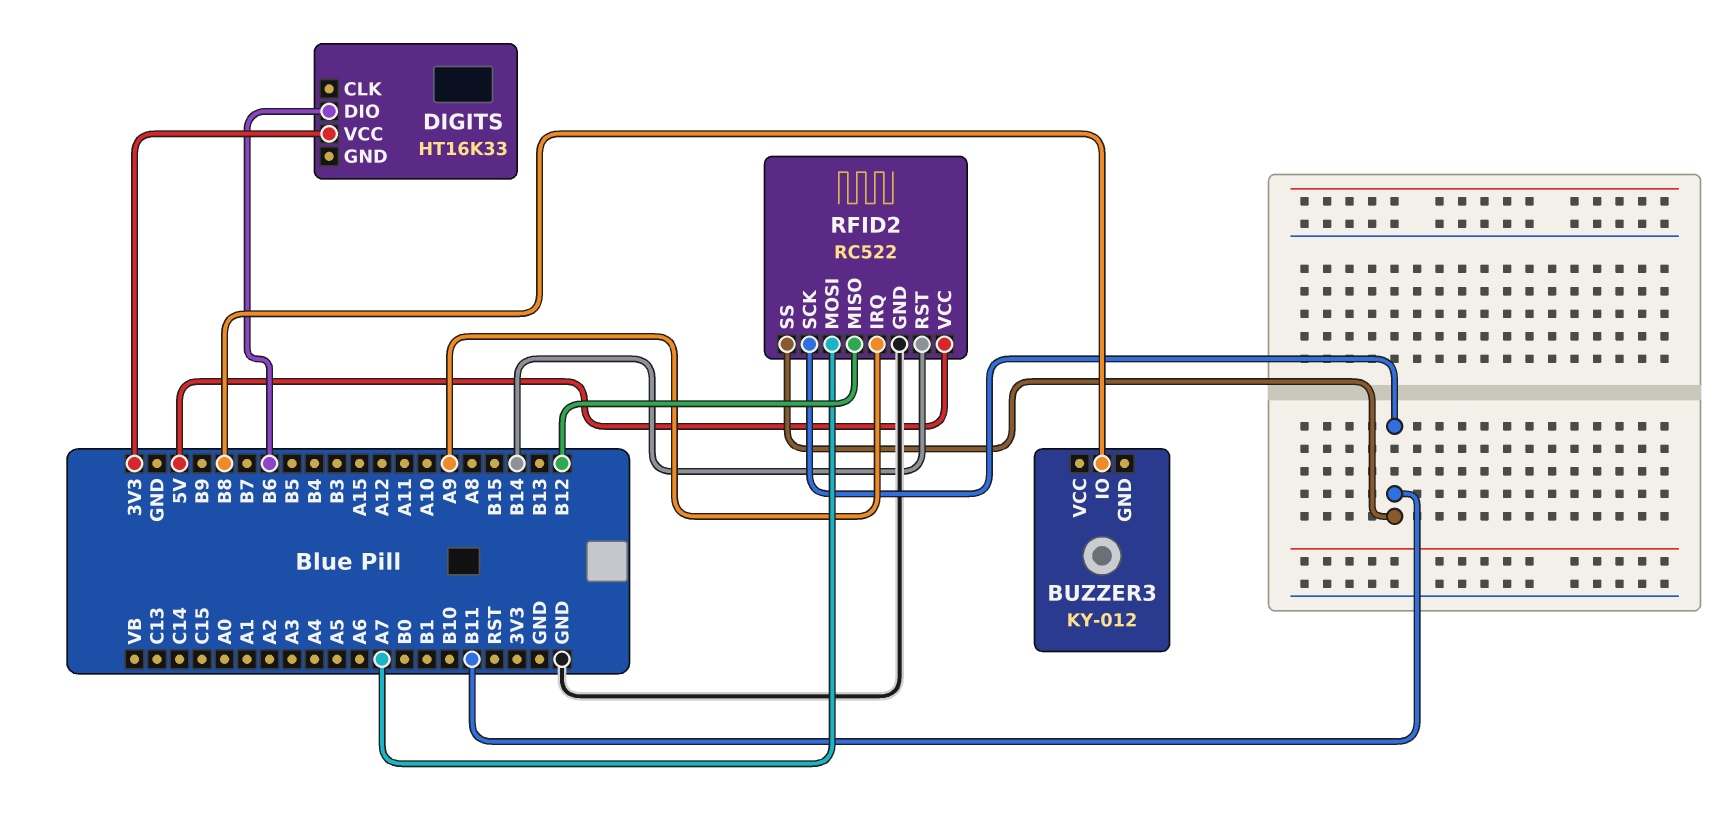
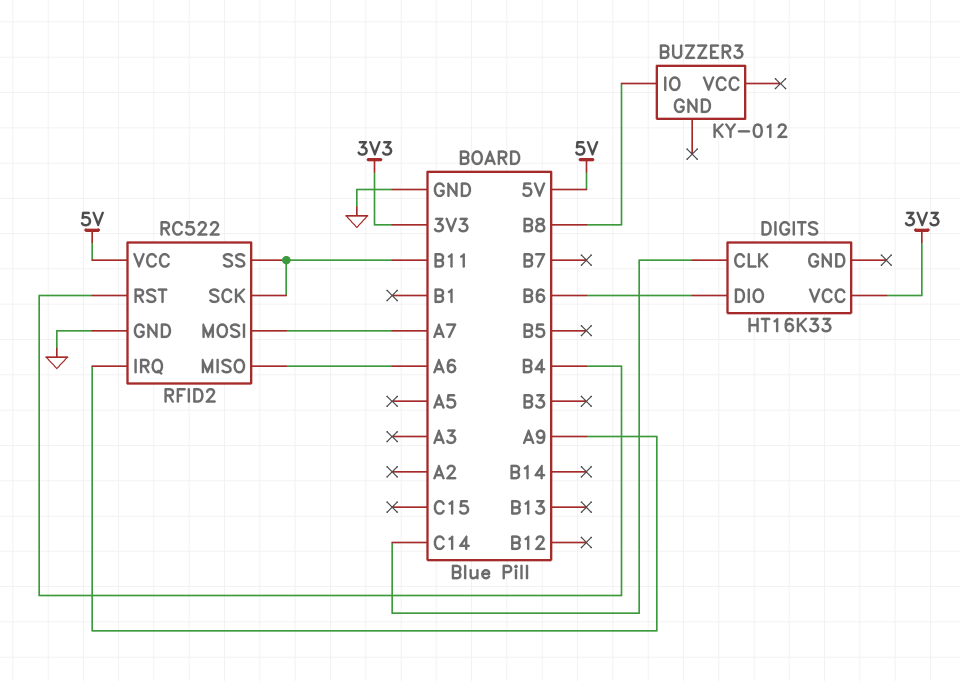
DIGITS pin CLK: none -> C14
RFID2 pin MISO: B12 -> A6
RFID2 pin RST: B14 -> B4

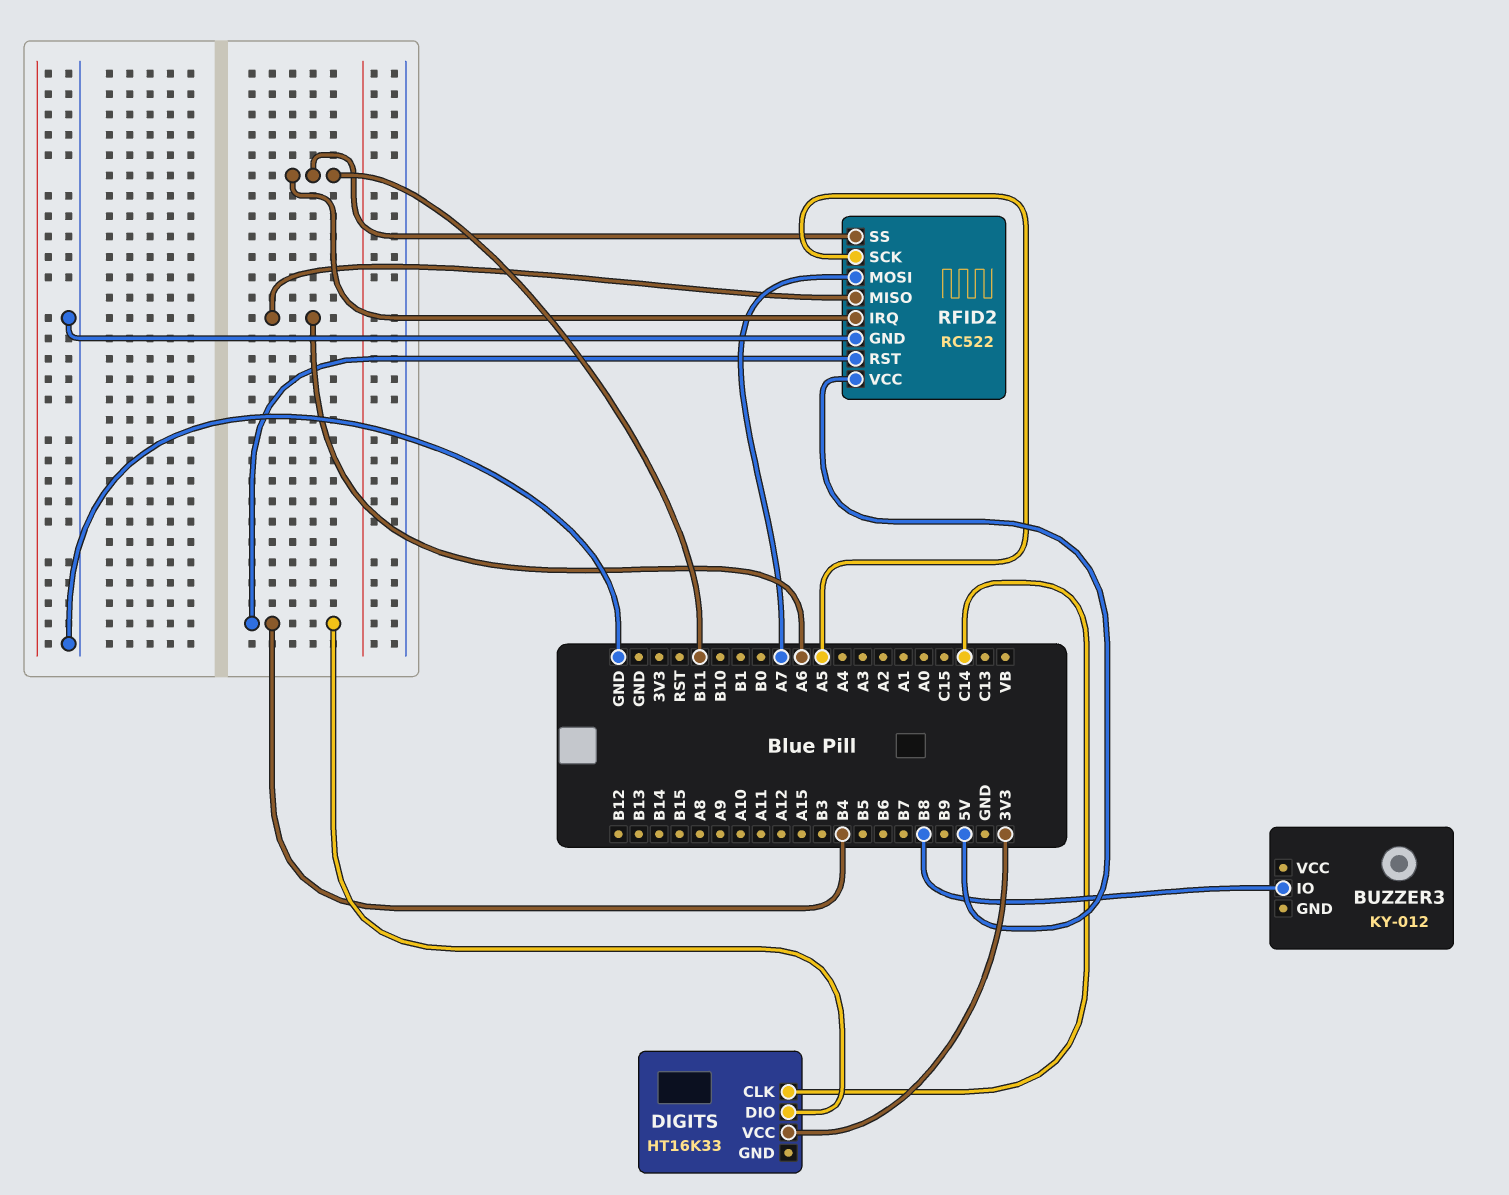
DIGITS pin DIO: B6 -> B4
RFID2 pin IRQ: A9 -> B11
RFID2 pin SCK: B11 -> A5

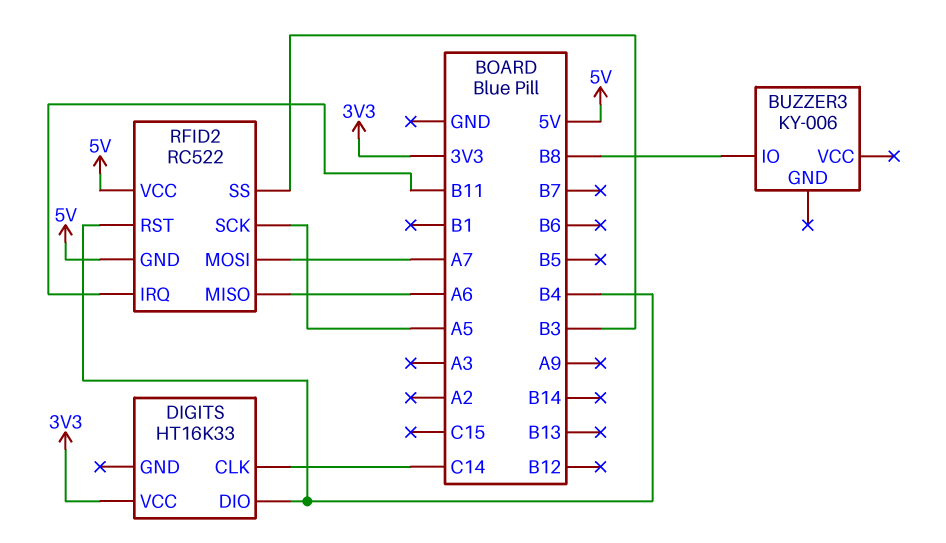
BUZZER3: KY-012 -> KY-006
RFID2 pin GND: GND -> 5V
RFID2 pin SS: B11 -> B3

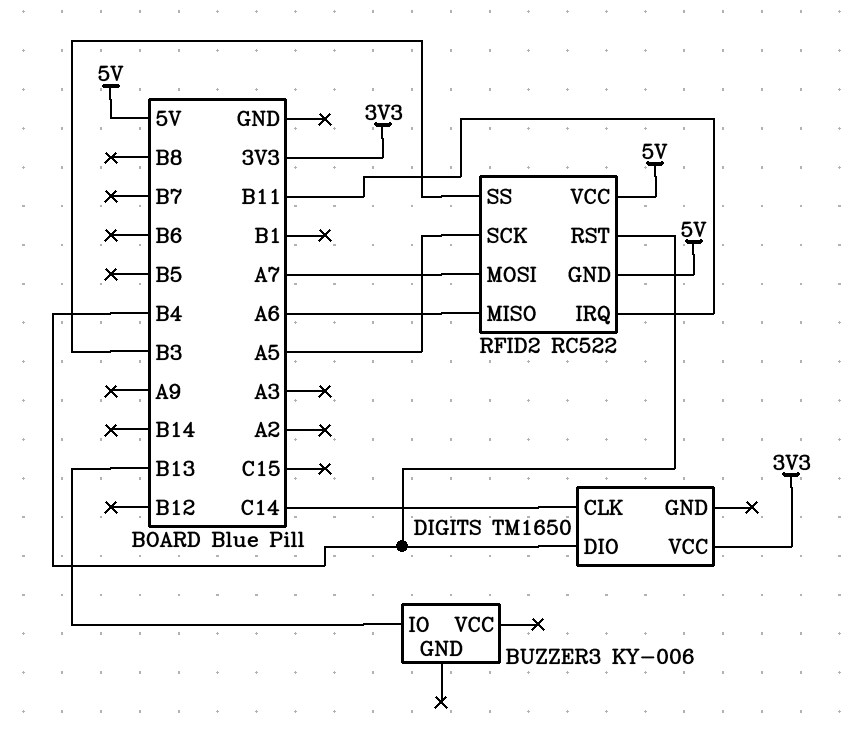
BUZZER3 pin IO: B8 -> B13
DIGITS: HT16K33 -> TM1650

